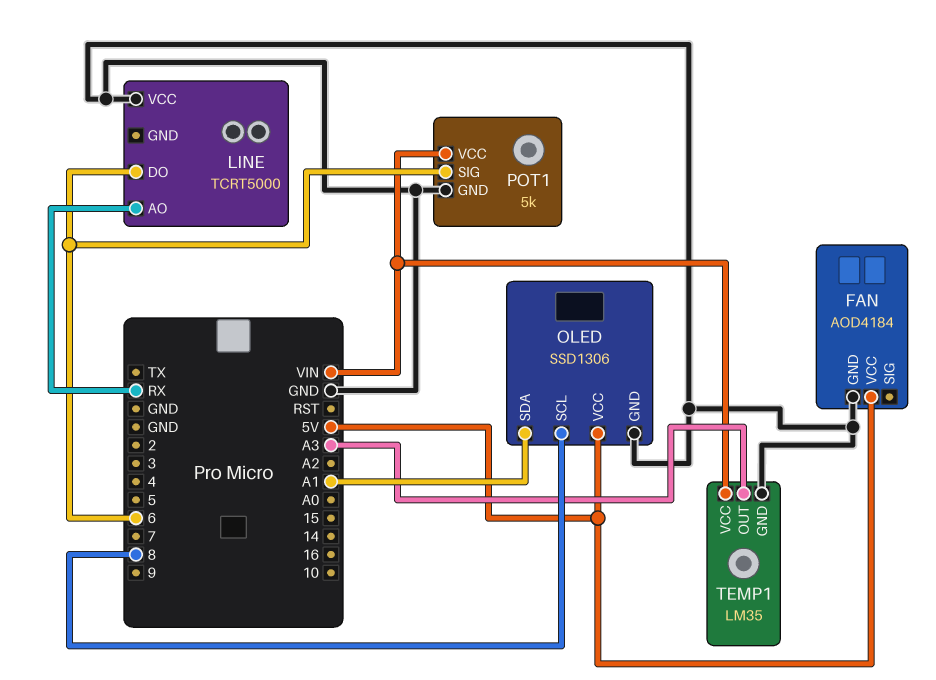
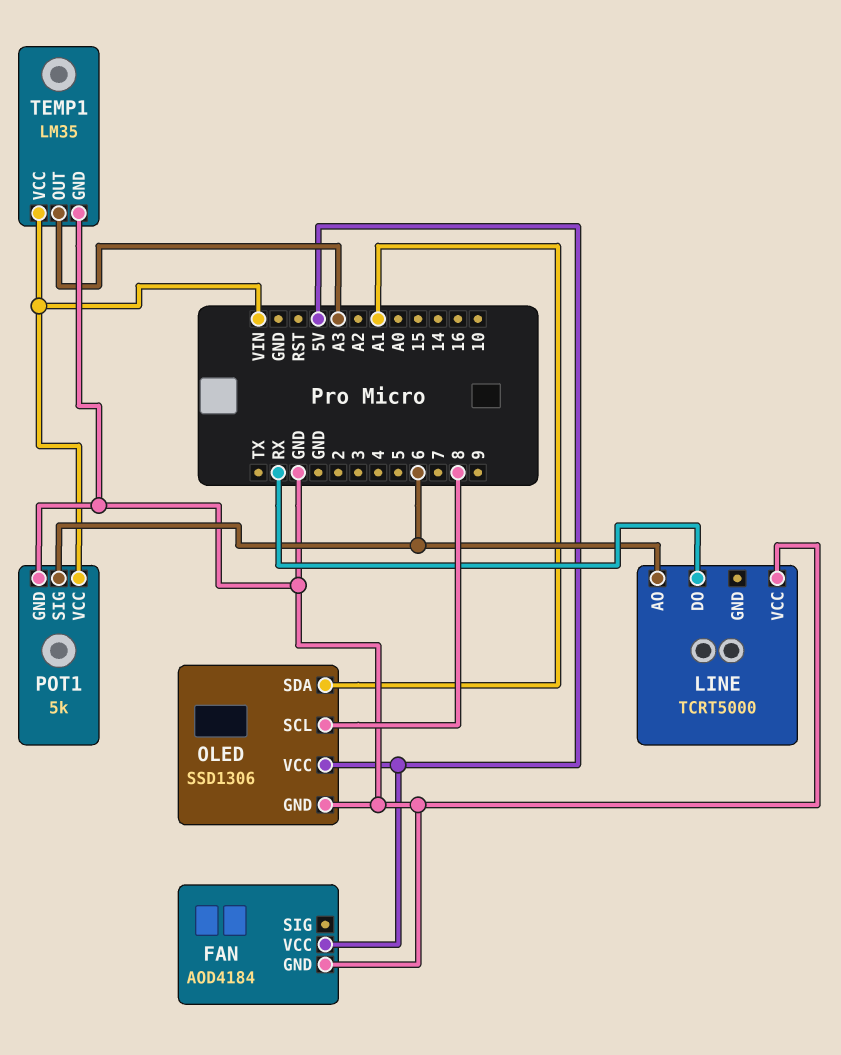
LINE pin AO: RX -> 6
LINE pin DO: 6 -> RX

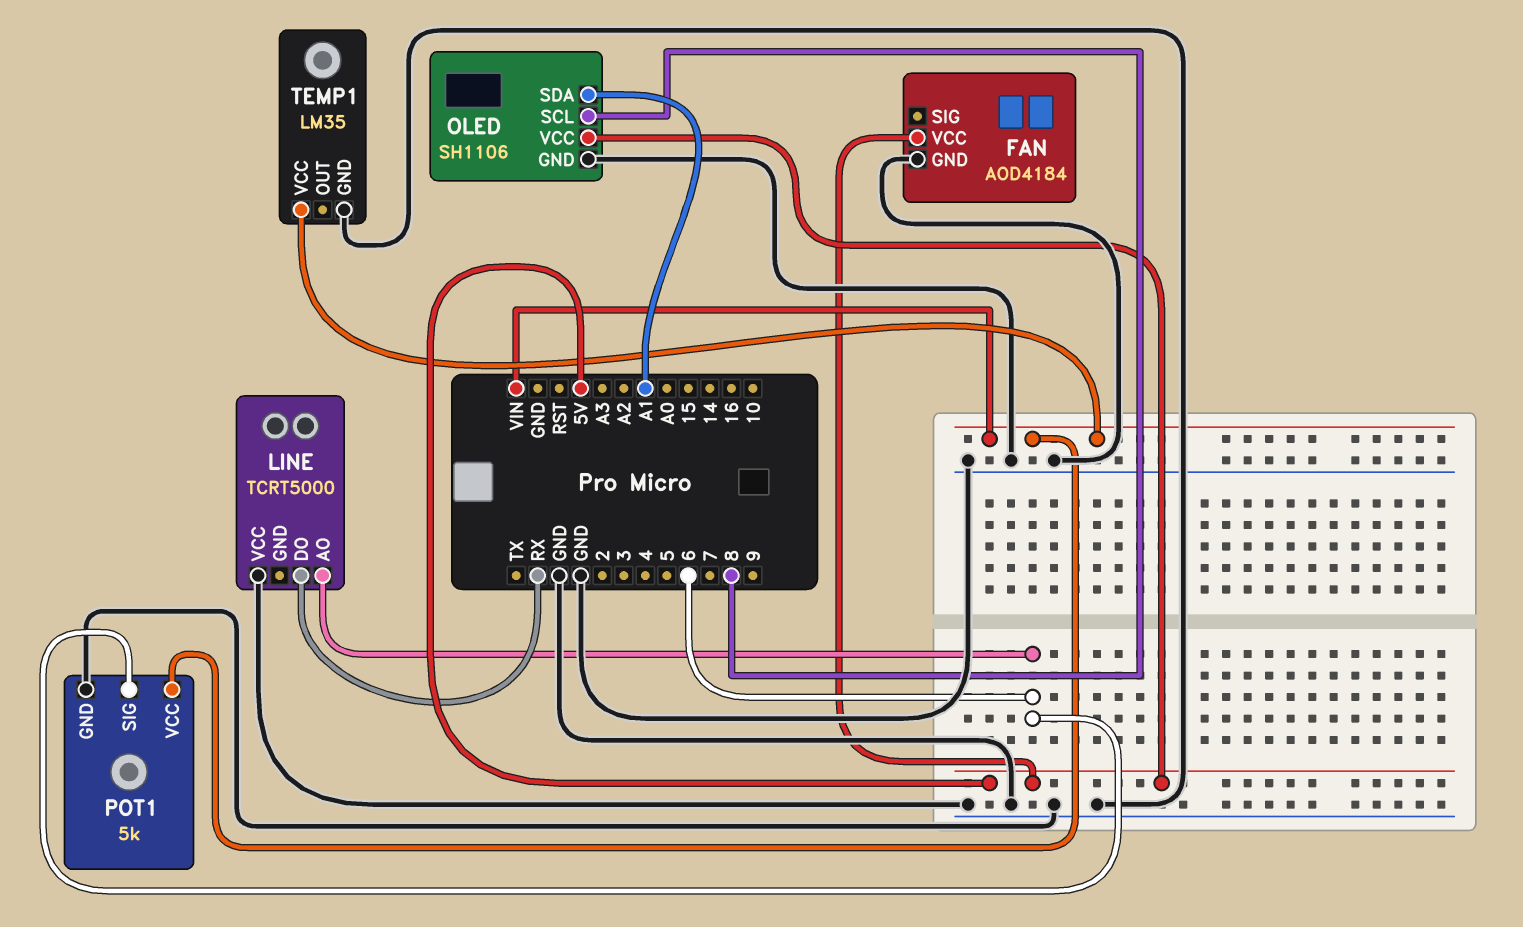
OLED: SSD1306 -> SH1106
TEMP1 pin OUT: A3 -> none

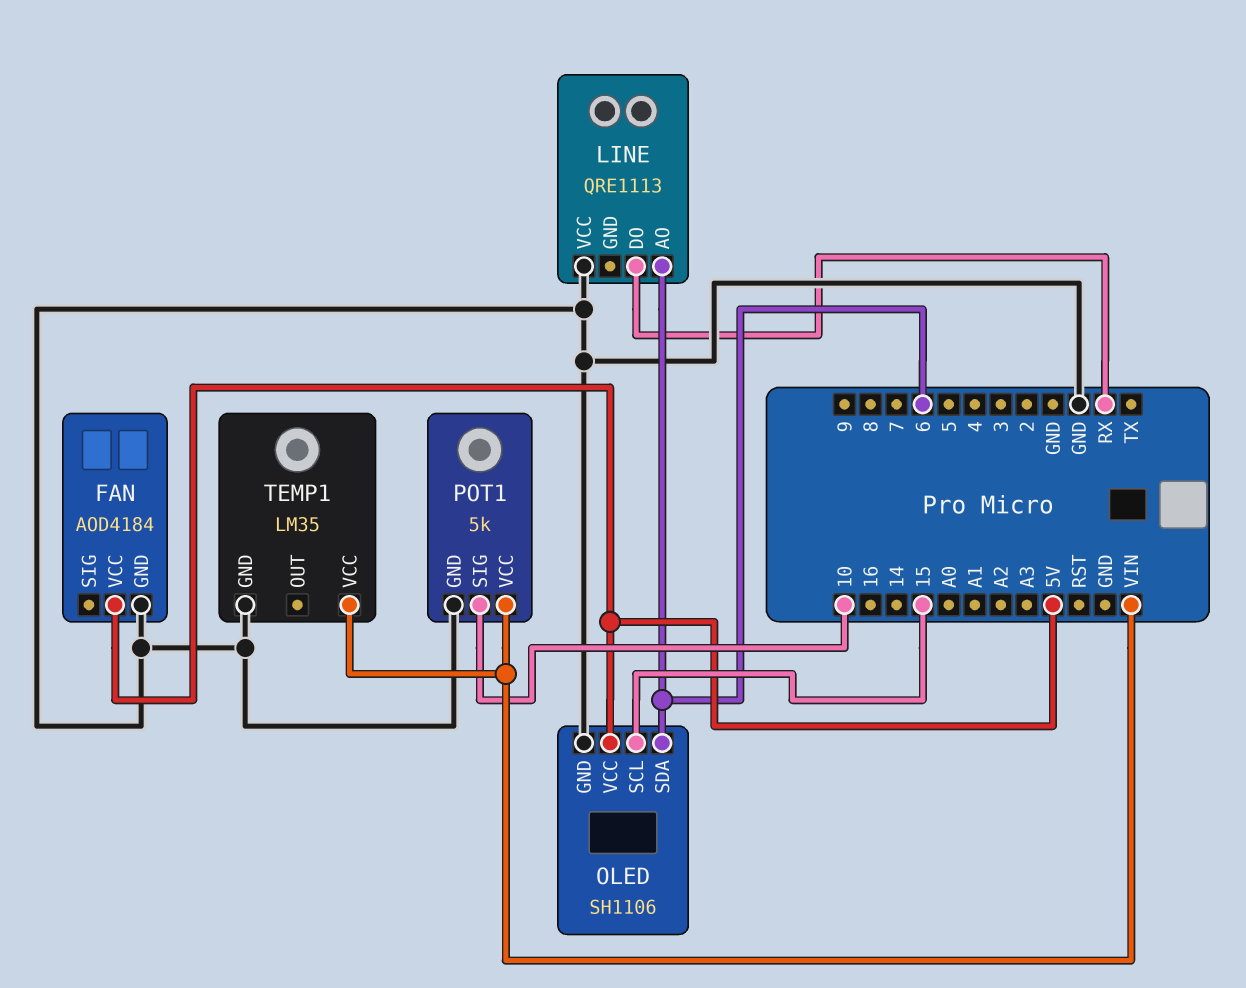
LINE: TCRT5000 -> QRE1113
OLED pin SCL: 8 -> 15
OLED pin SDA: A1 -> 6
POT1 pin SIG: 6 -> 10

